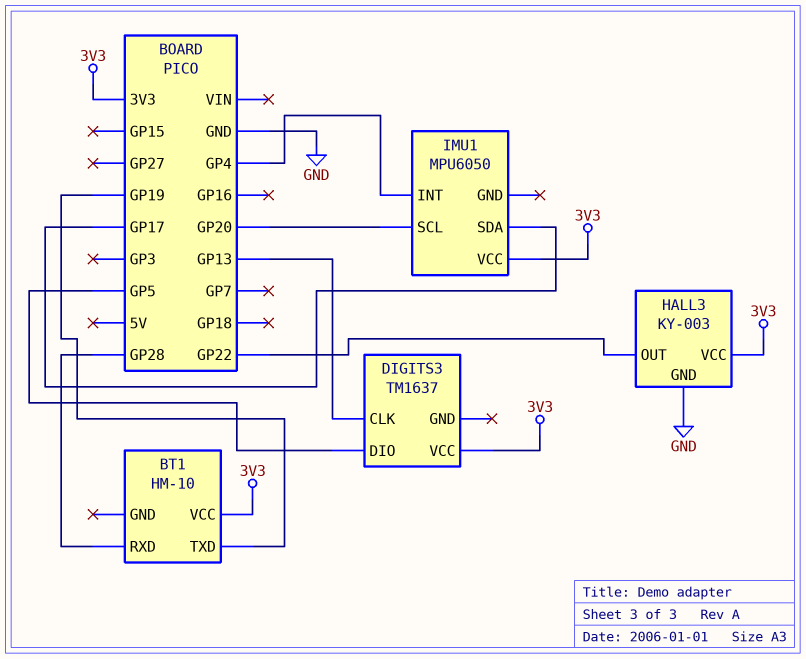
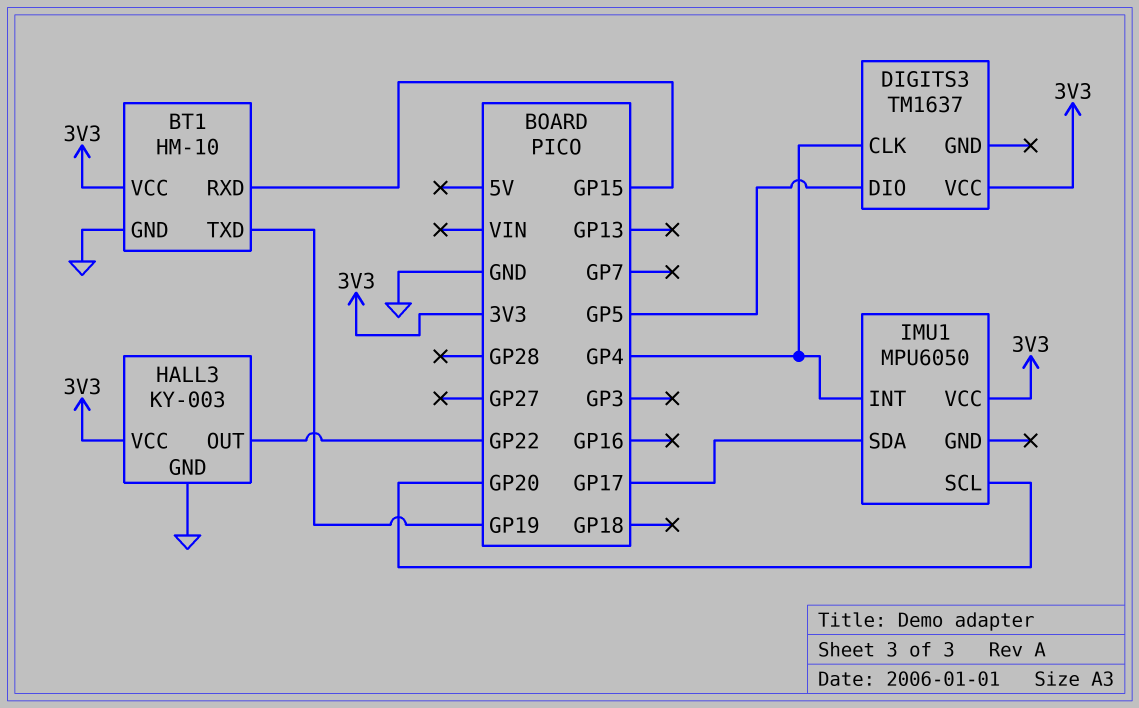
BT1 pin GND: none -> GND
BT1 pin RXD: GP28 -> GP15
DIGITS3 pin CLK: GP13 -> GP4

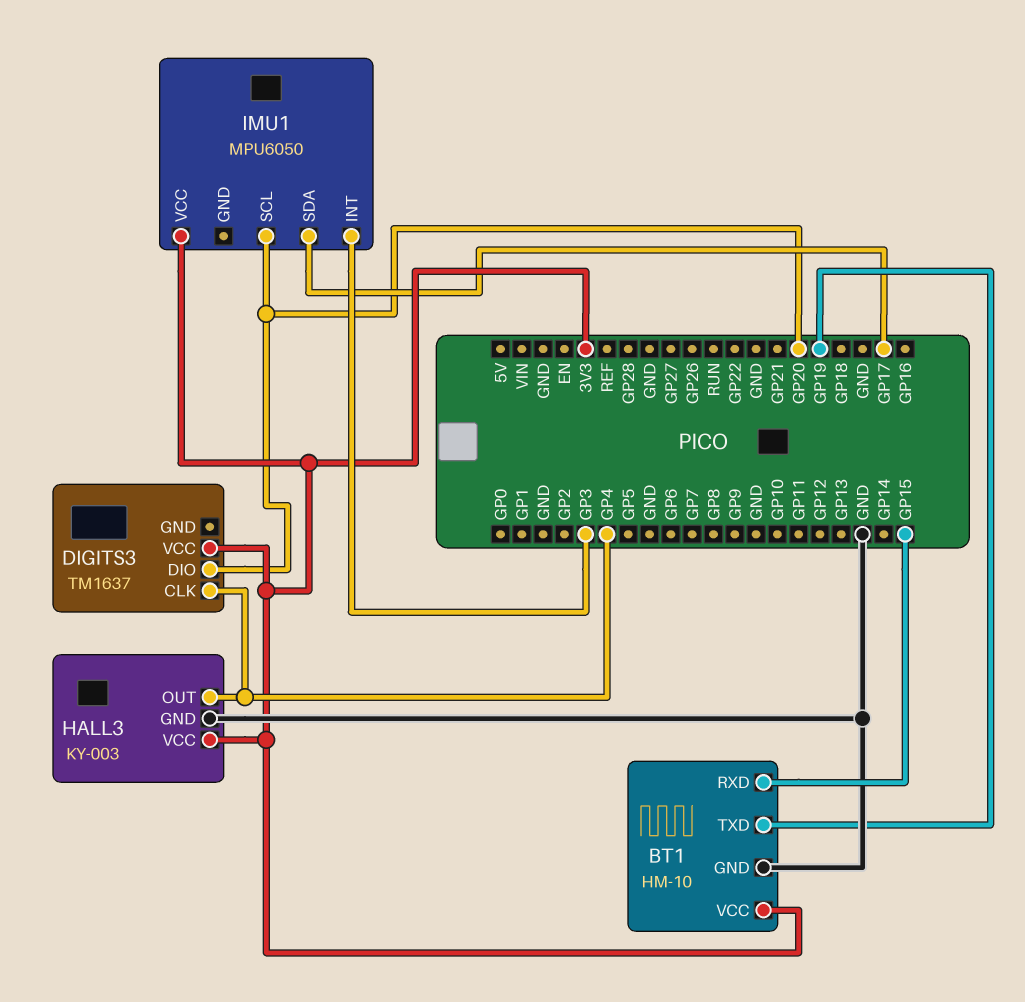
DIGITS3 pin DIO: GP5 -> GP20
HALL3 pin OUT: GP22 -> GP4
IMU1 pin INT: GP4 -> GP3

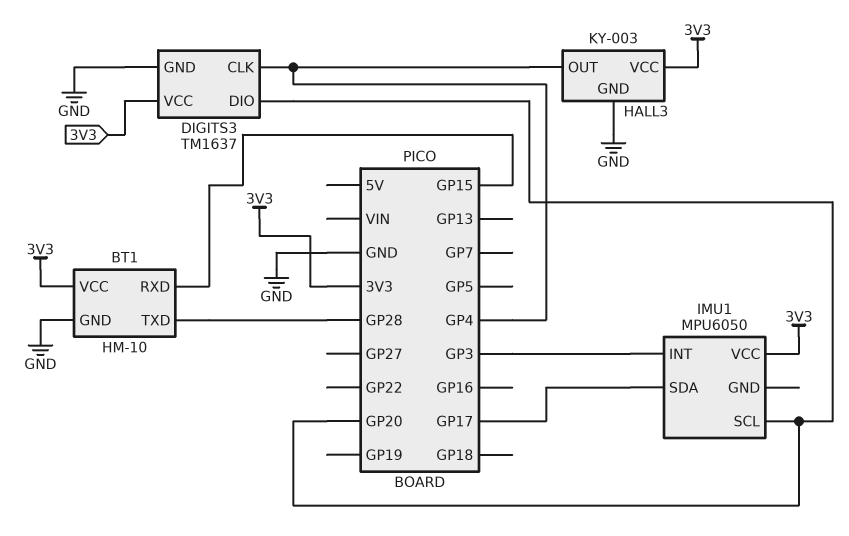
BT1 pin TXD: GP19 -> GP28
DIGITS3 pin GND: none -> GND

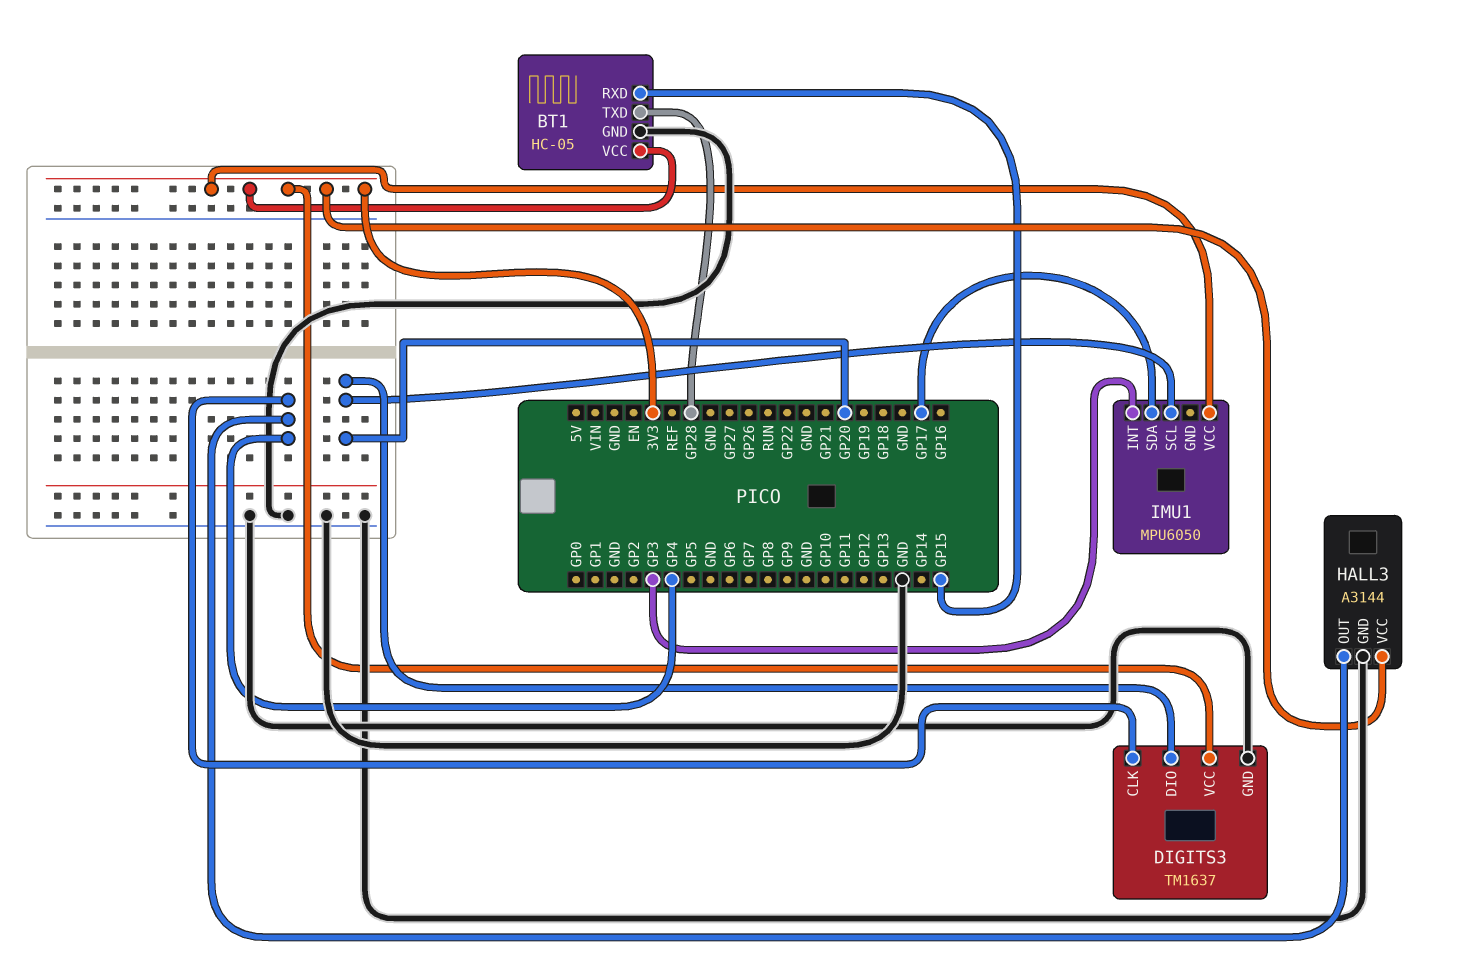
BT1: HM-10 -> HC-05
HALL3: KY-003 -> A3144

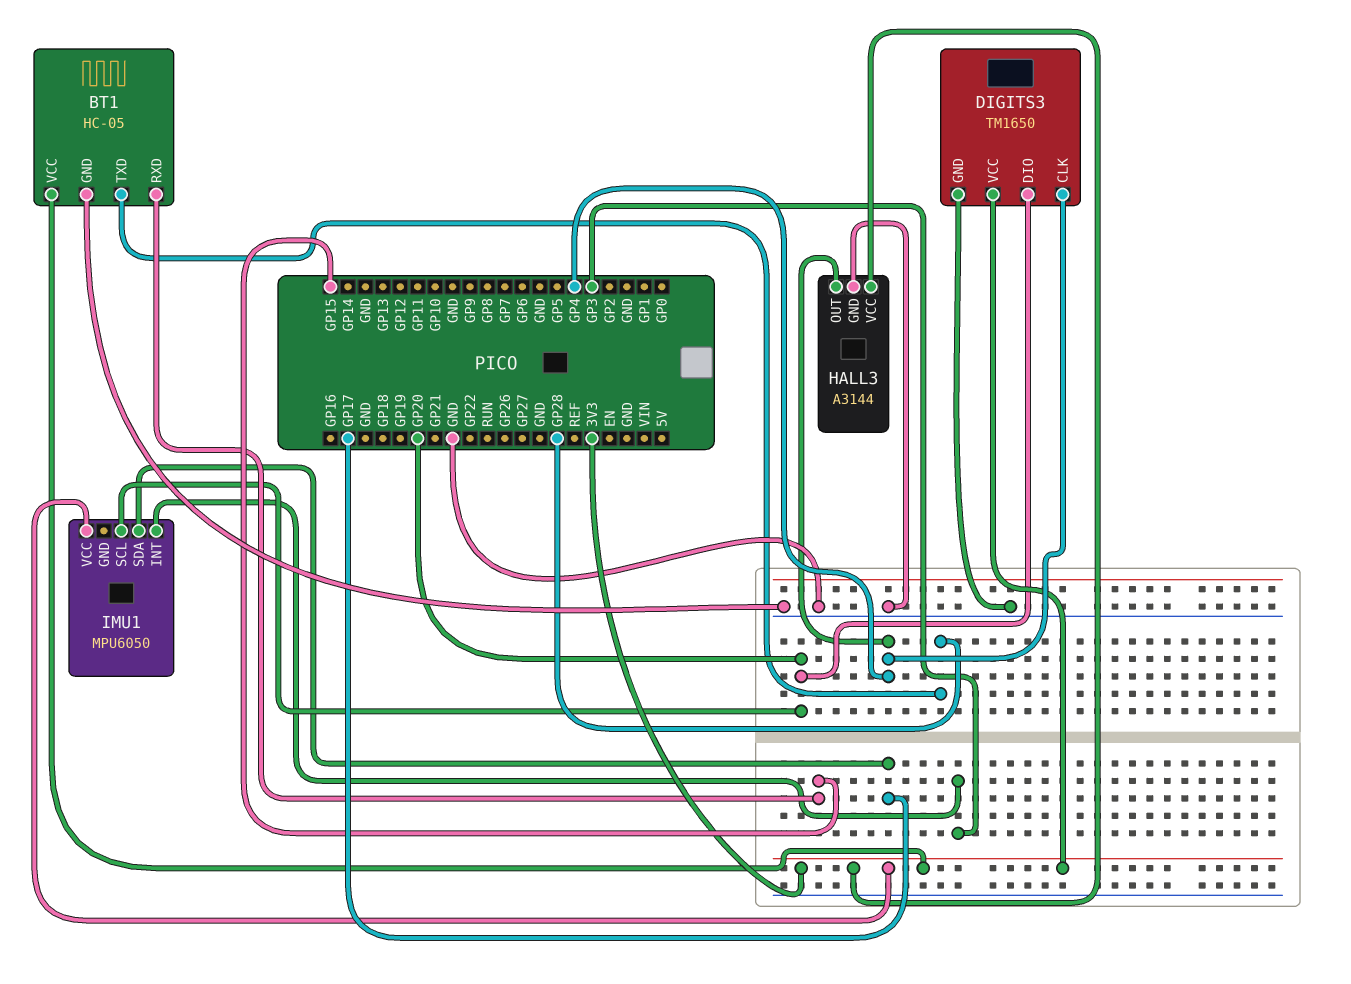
DIGITS3: TM1637 -> TM1650

